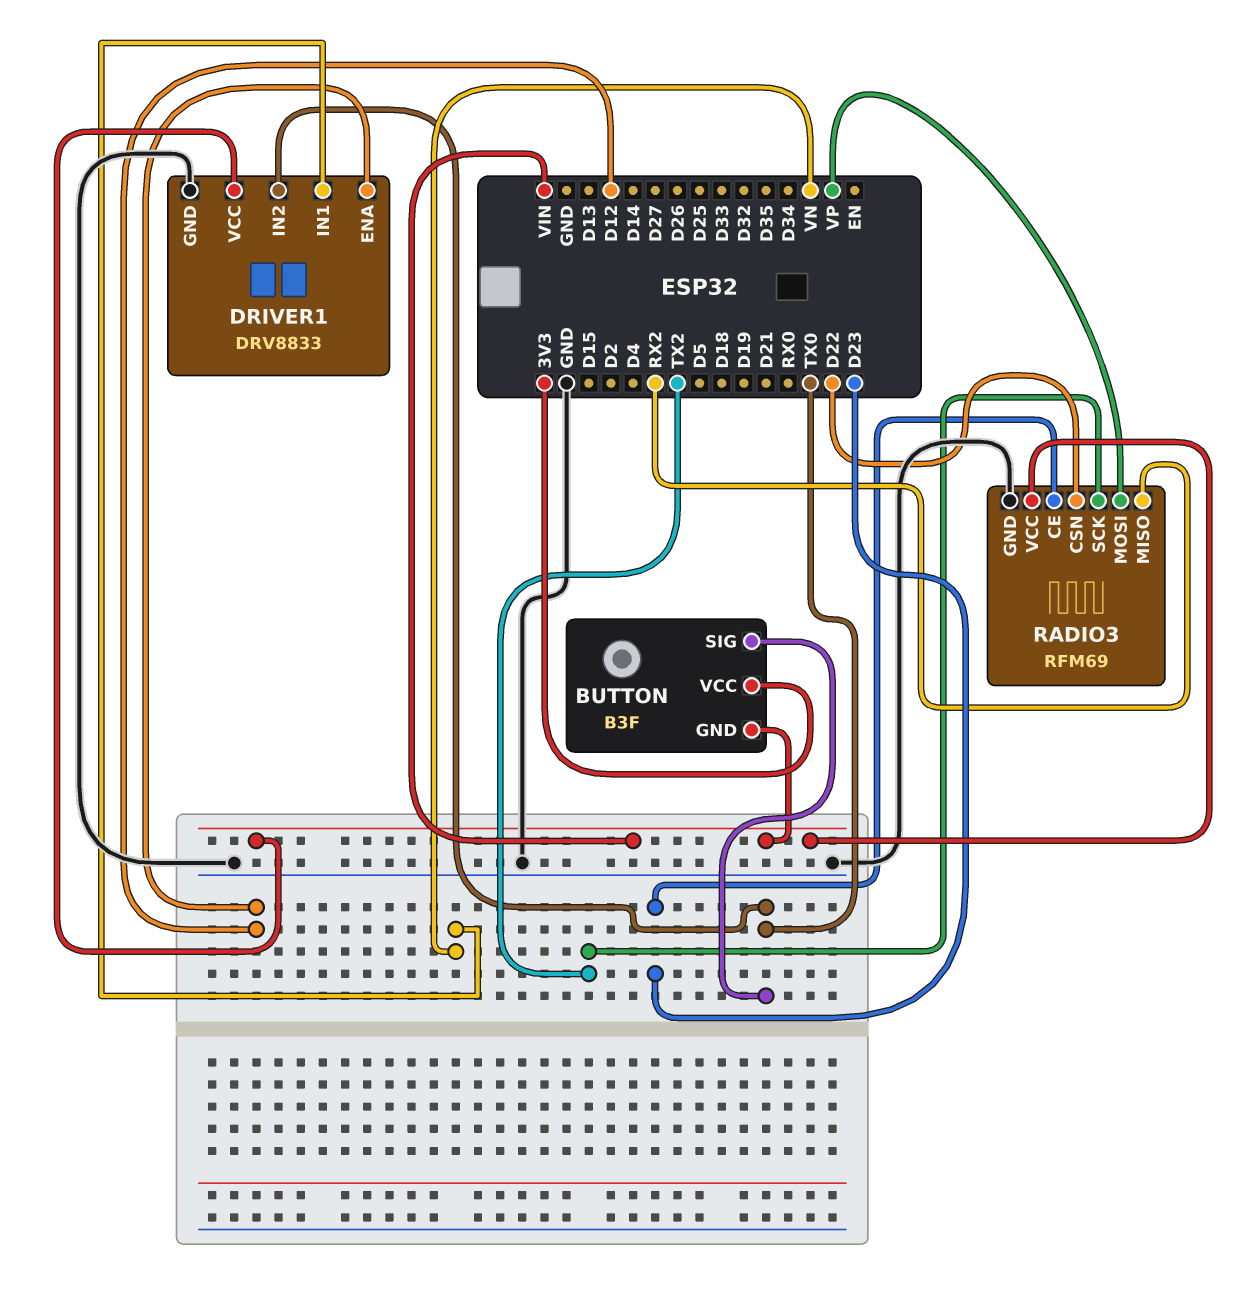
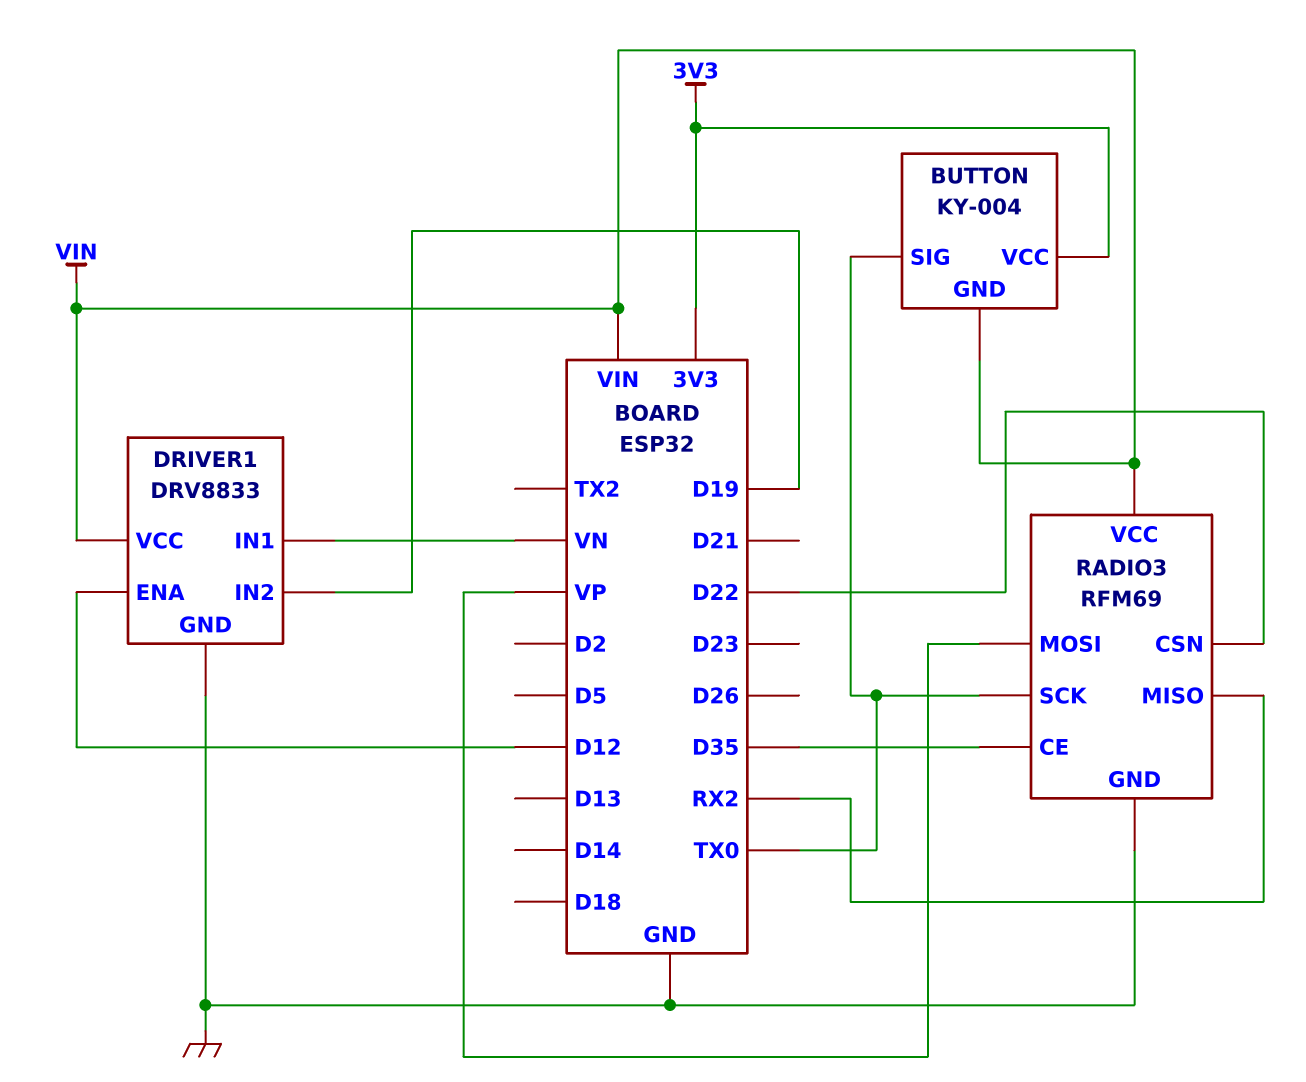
BUTTON: B3F -> KY-004
DRIVER1 pin IN2: TX0 -> D19
RADIO3 pin CE: D23 -> D35
RADIO3 pin SCK: TX2 -> TX0

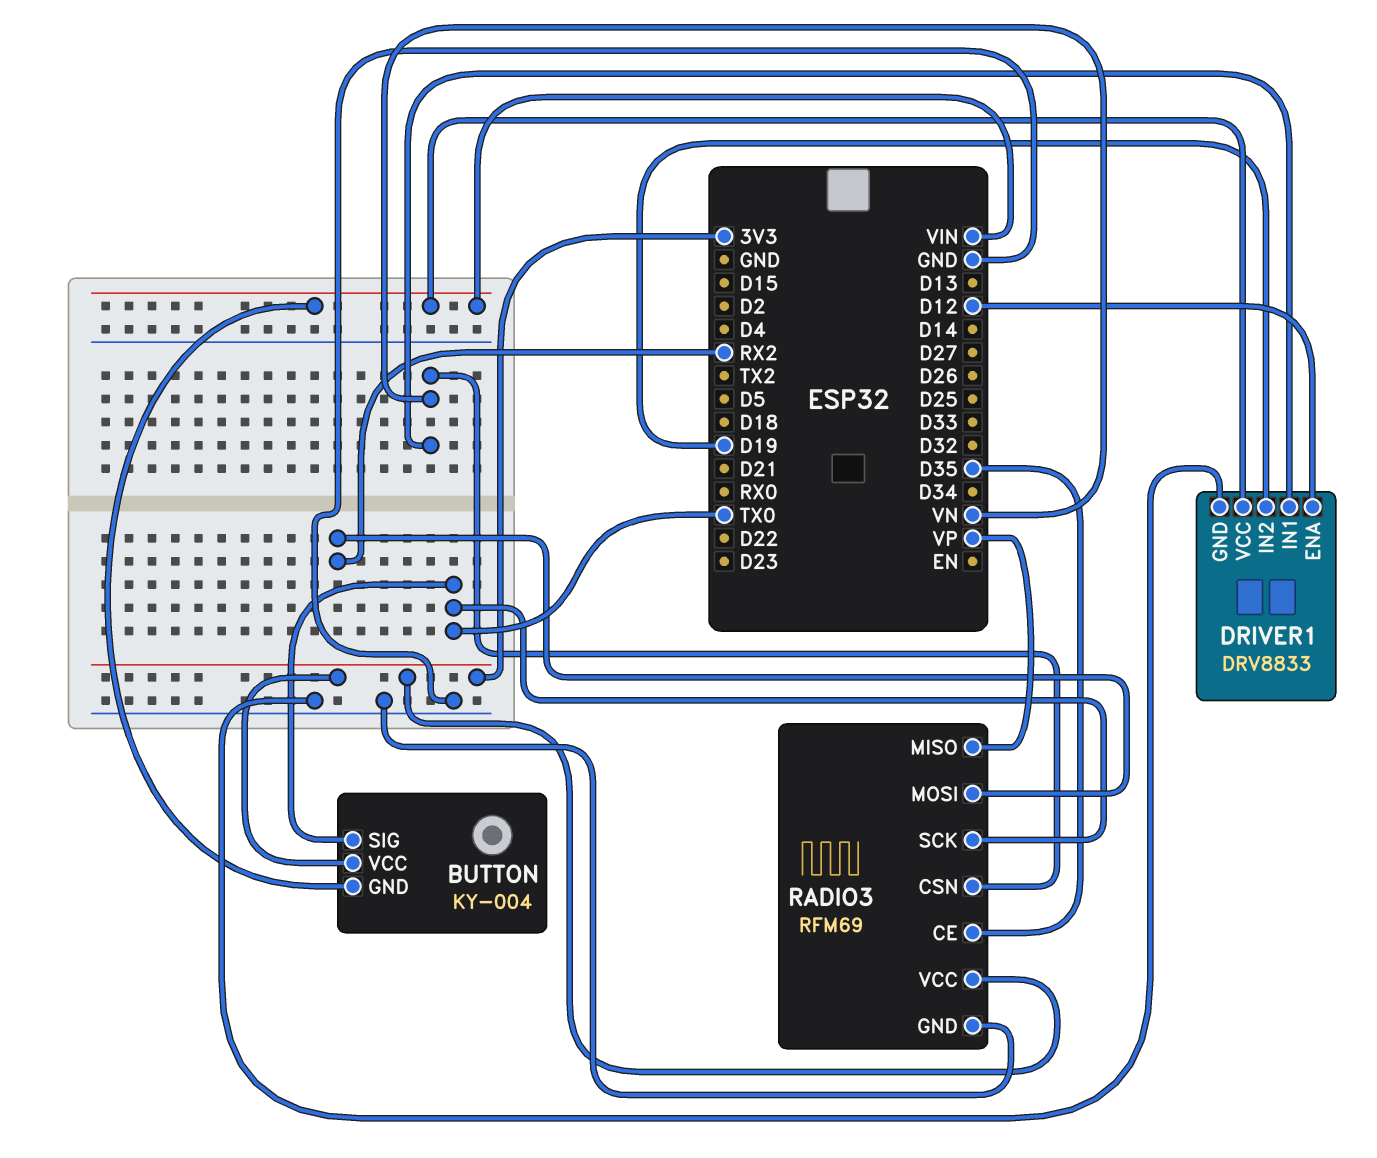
RADIO3 pin CSN: D22 -> VN
RADIO3 pin MISO: RX2 -> VP
RADIO3 pin MOSI: VP -> RX2
RADIO3 pin VCC: VIN -> 3V3

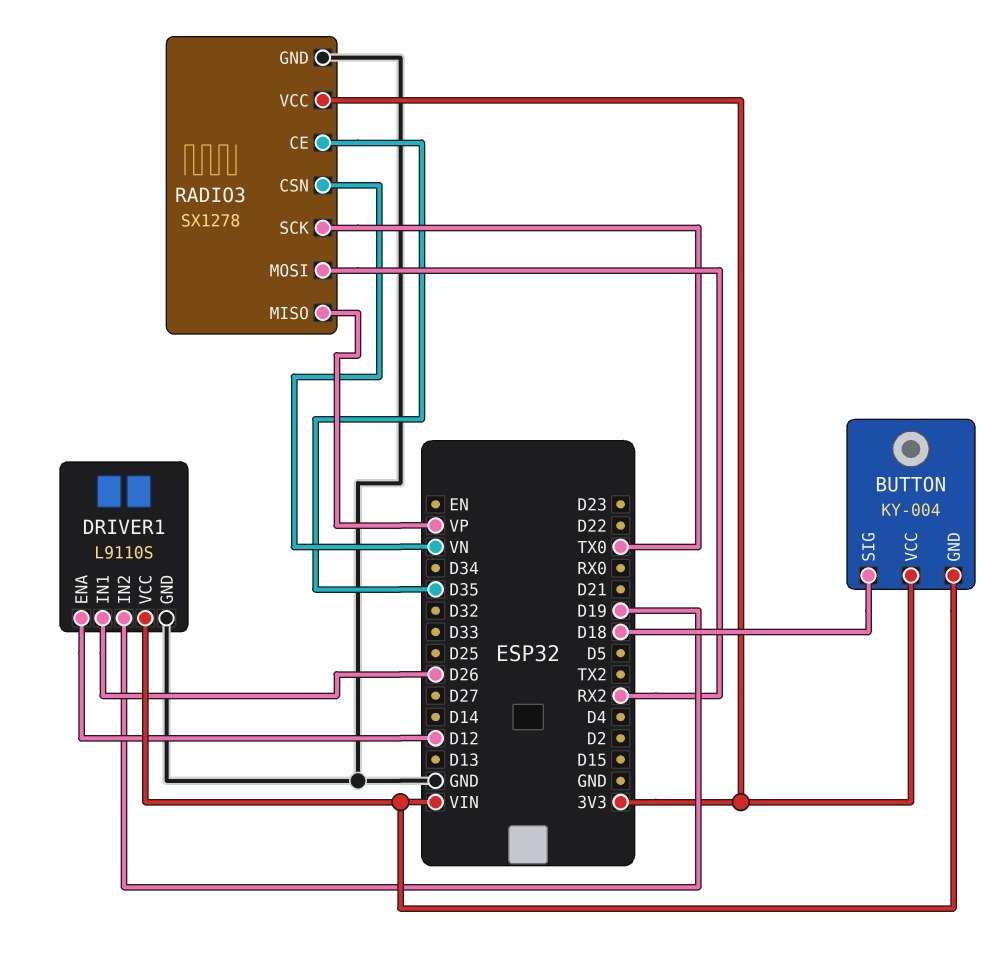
BUTTON pin SIG: TX0 -> D18
DRIVER1: DRV8833 -> L9110S
DRIVER1 pin IN1: VN -> D26
RADIO3: RFM69 -> SX1278

